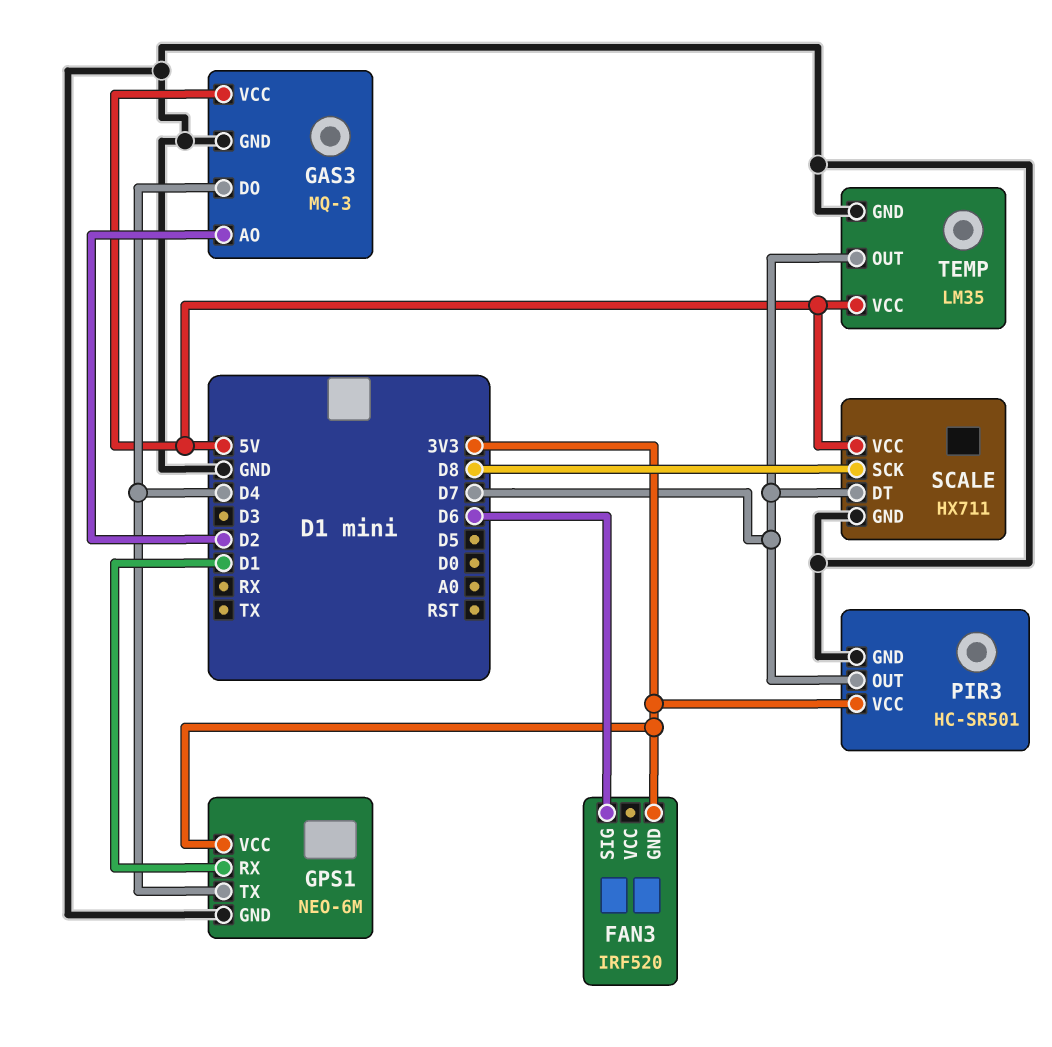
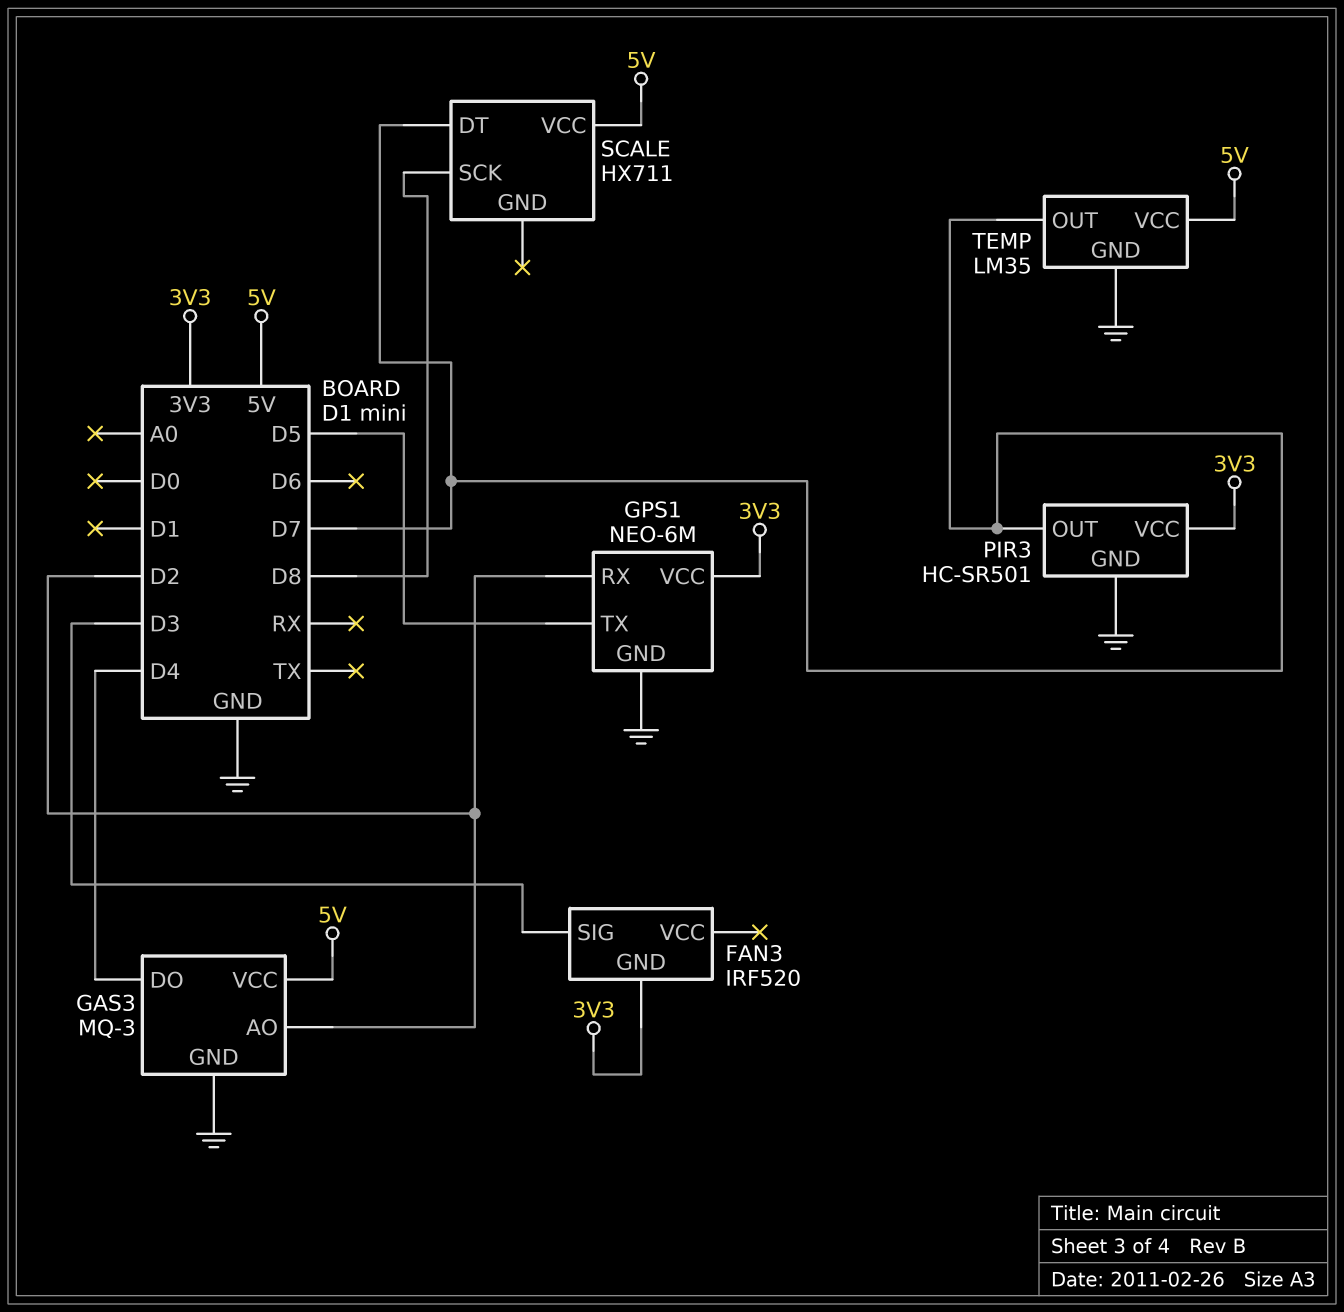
FAN3 pin SIG: D6 -> D3
GPS1 pin RX: D1 -> D2
GPS1 pin TX: D4 -> D5
SCALE pin GND: GND -> none

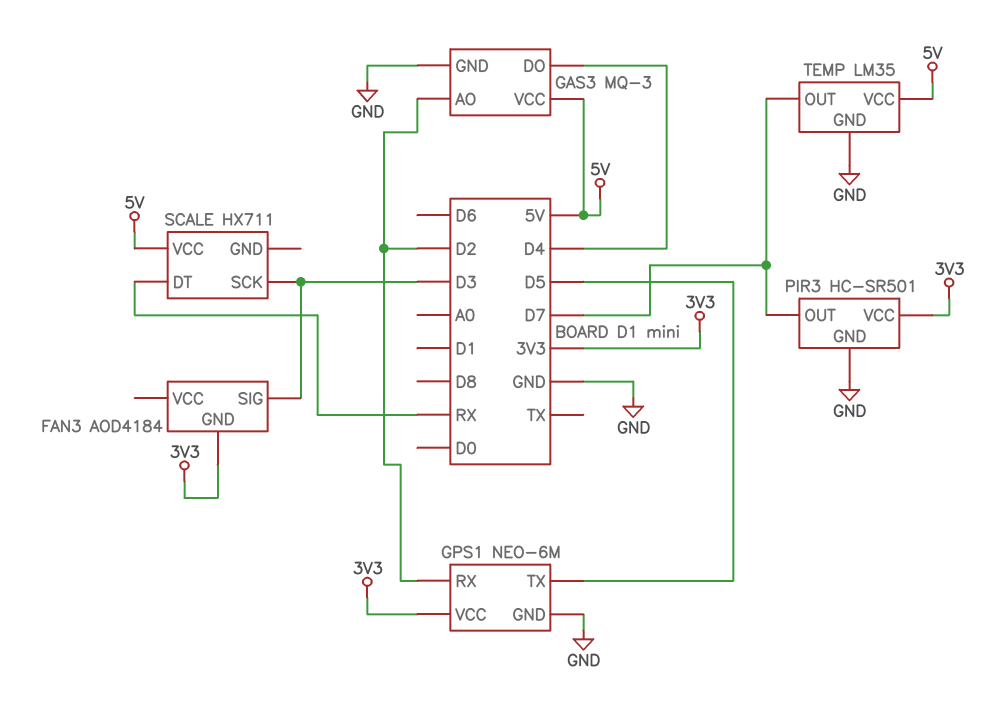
FAN3: IRF520 -> AOD4184
SCALE pin DT: D7 -> RX
SCALE pin SCK: D8 -> D3

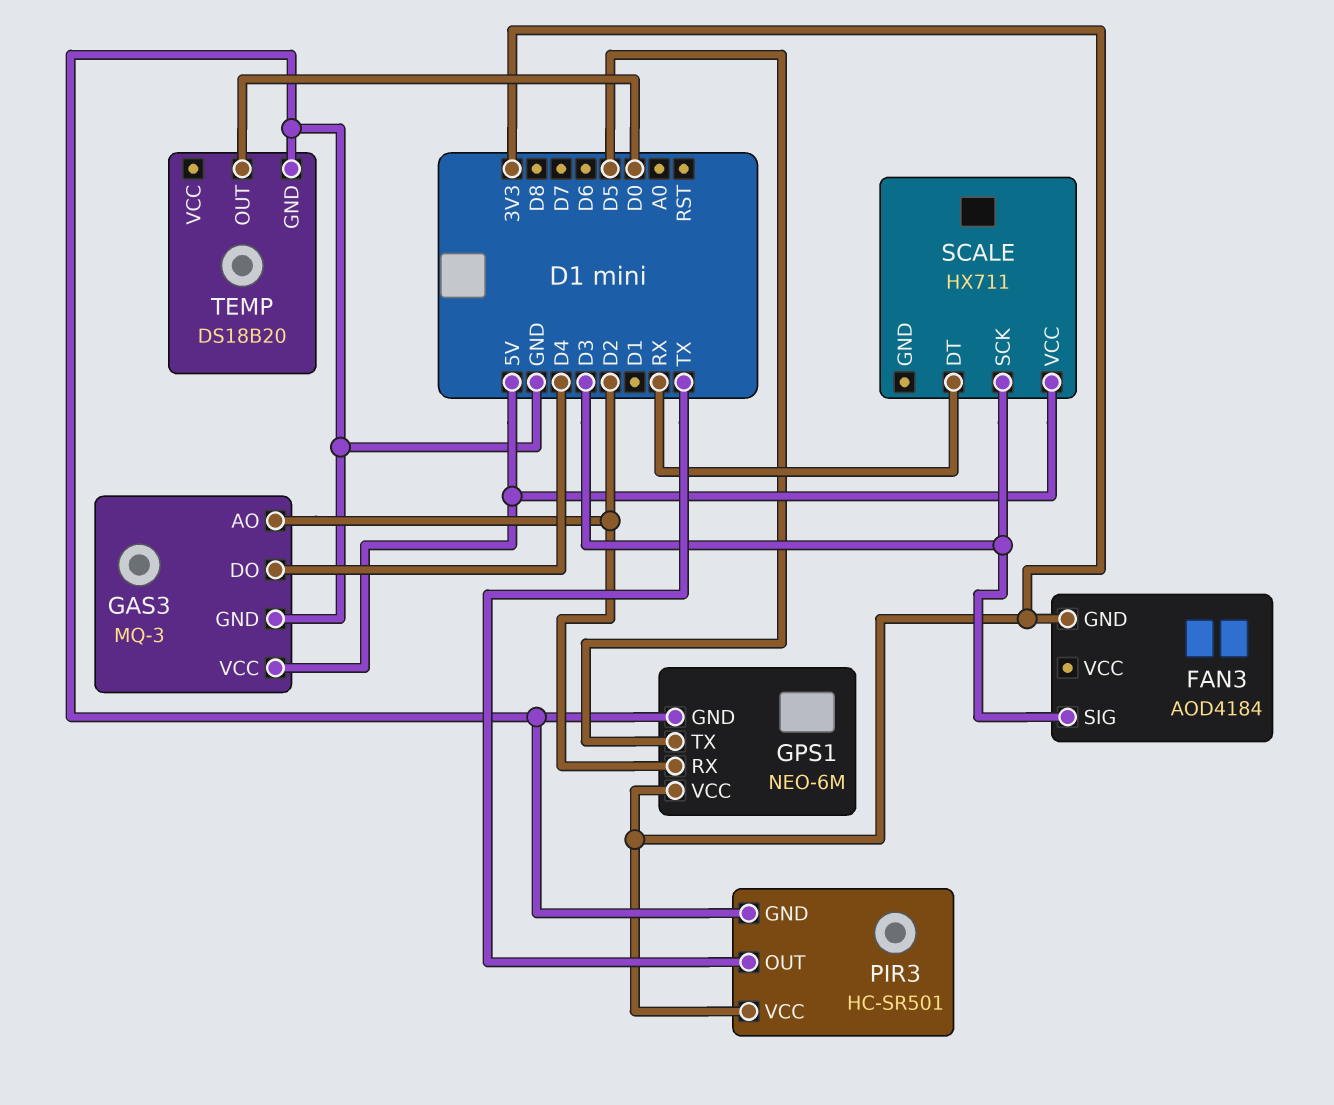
PIR3 pin OUT: D7 -> TX
TEMP: LM35 -> DS18B20
TEMP pin OUT: D7 -> D0
TEMP pin VCC: 5V -> none

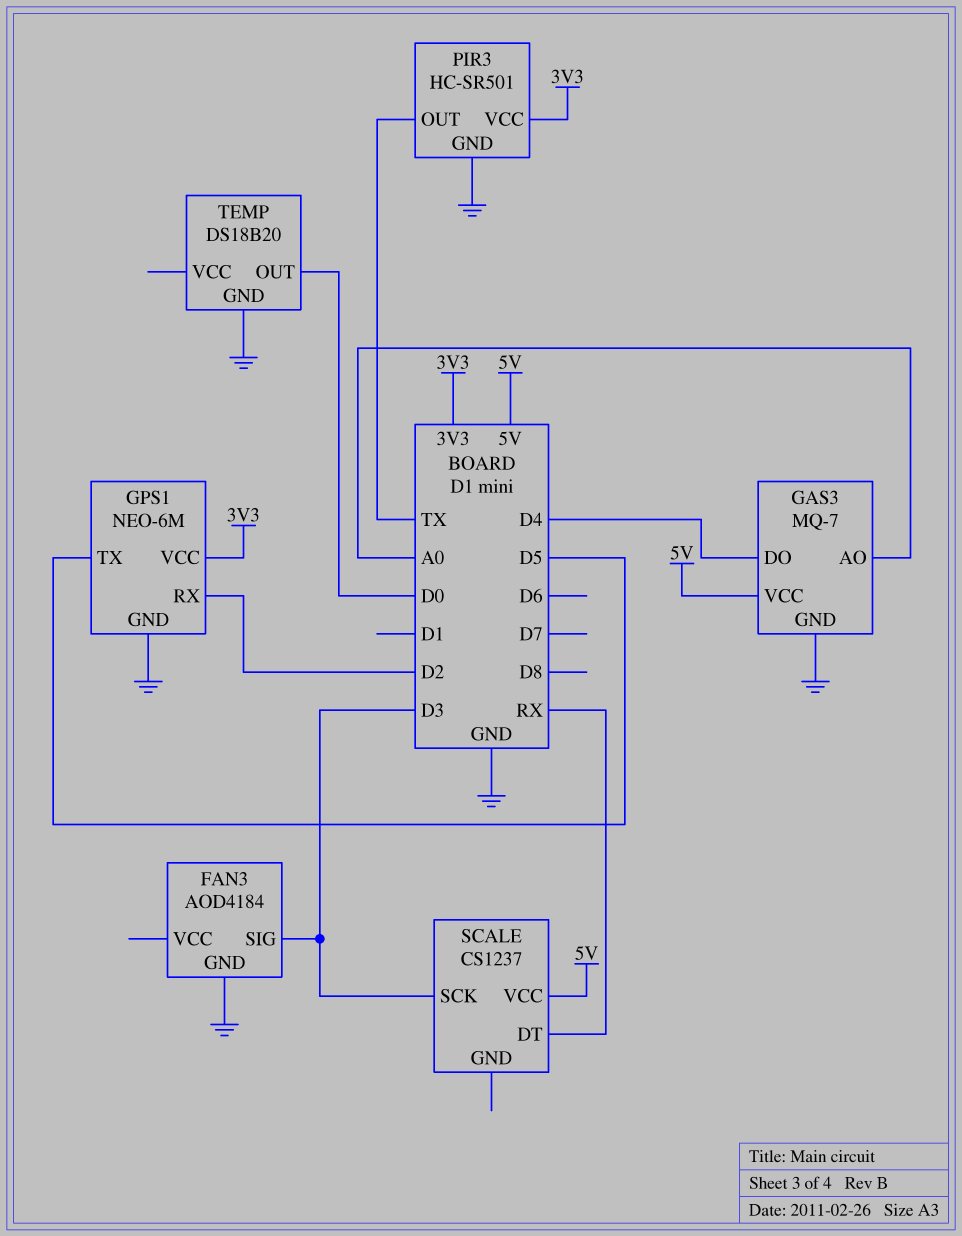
FAN3 pin GND: 3V3 -> GND
GAS3: MQ-3 -> MQ-7
GAS3 pin AO: D2 -> A0
SCALE: HX711 -> CS1237

